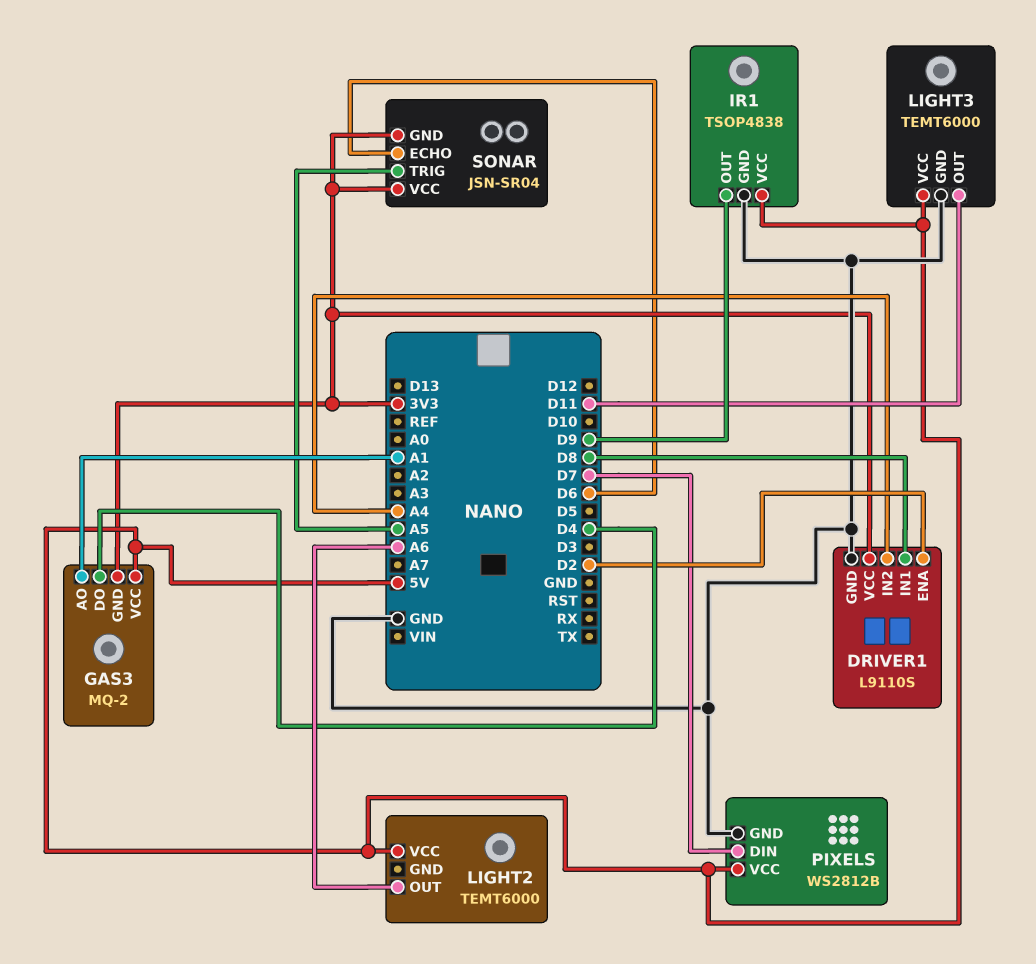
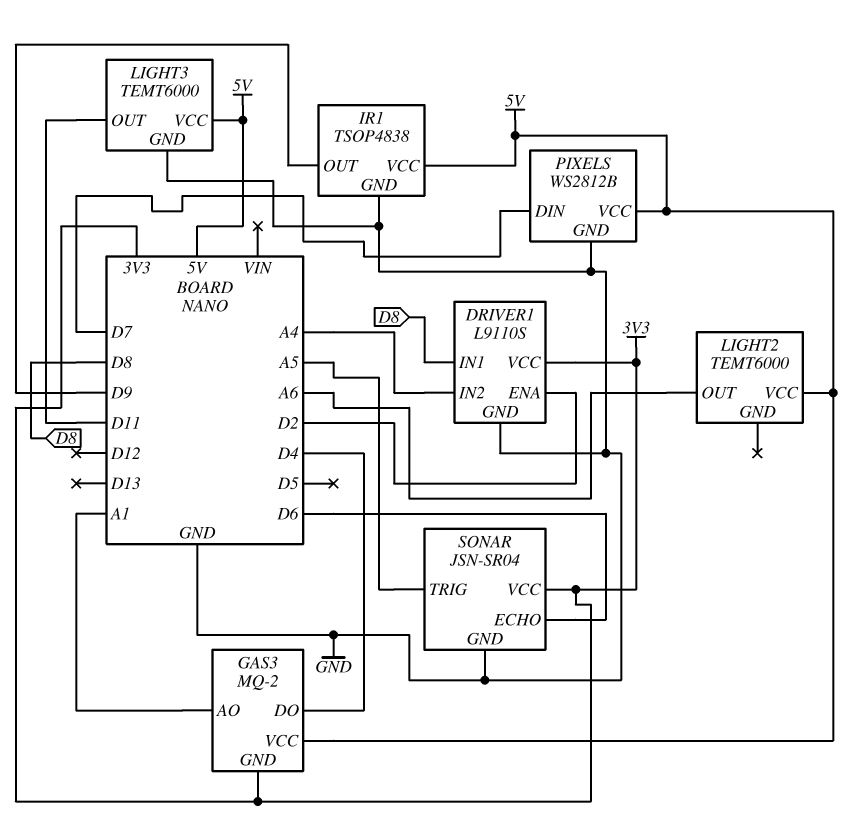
SONAR pin GND: 3V3 -> GND

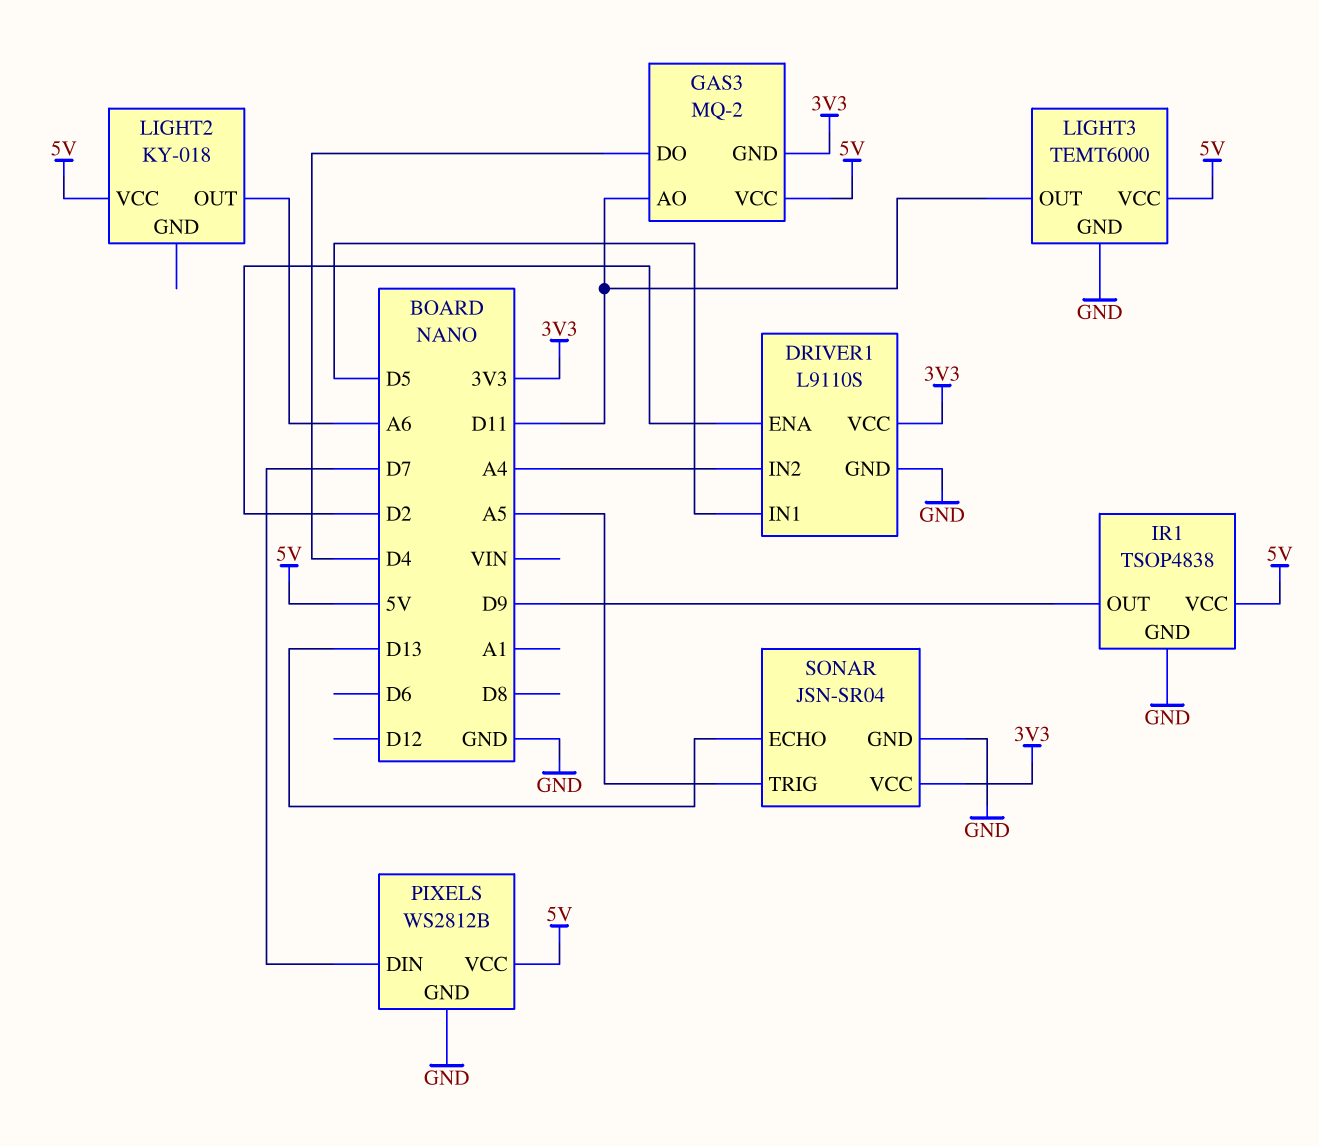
DRIVER1 pin IN1: D8 -> D5
GAS3 pin AO: A1 -> D11
LIGHT2: TEMT6000 -> KY-018
SONAR pin ECHO: D6 -> D13

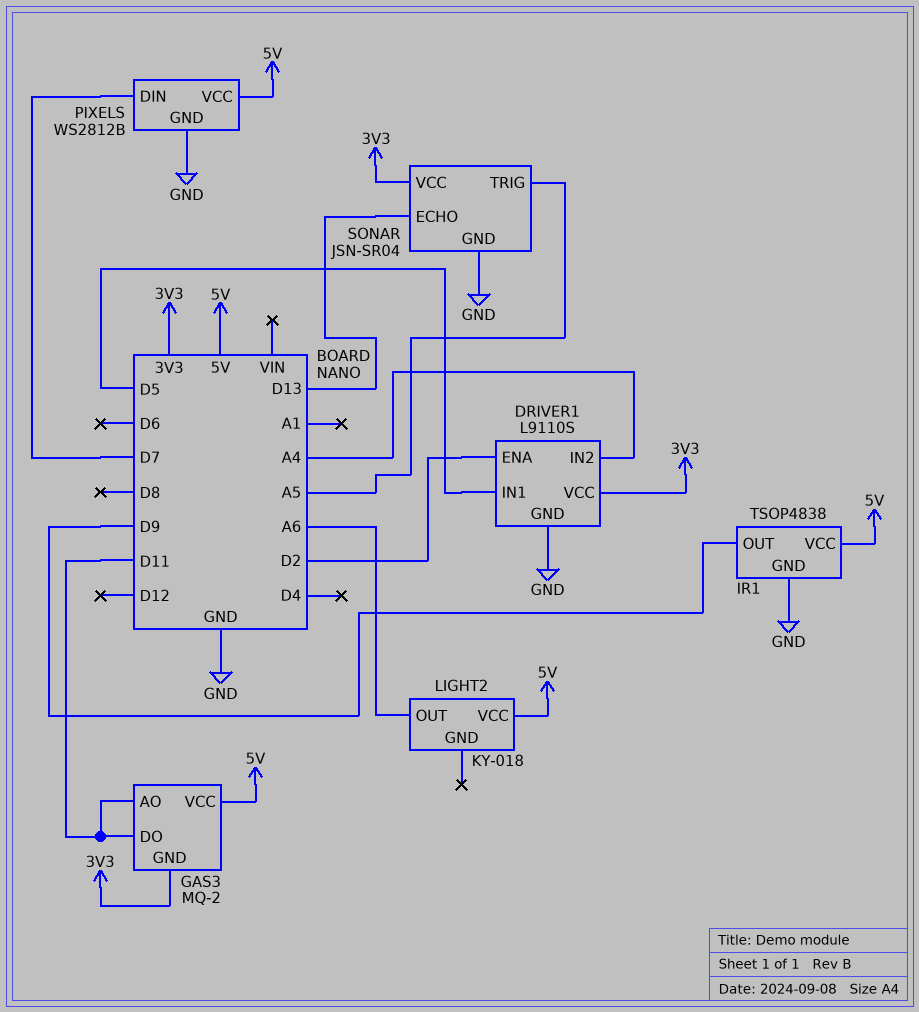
GAS3 pin DO: D4 -> D11
LIGHT3: TEMT6000 -> none
LIGHT3 pin GND: GND -> none
LIGHT3 pin OUT: D11 -> none
LIGHT3 pin VCC: 5V -> none

